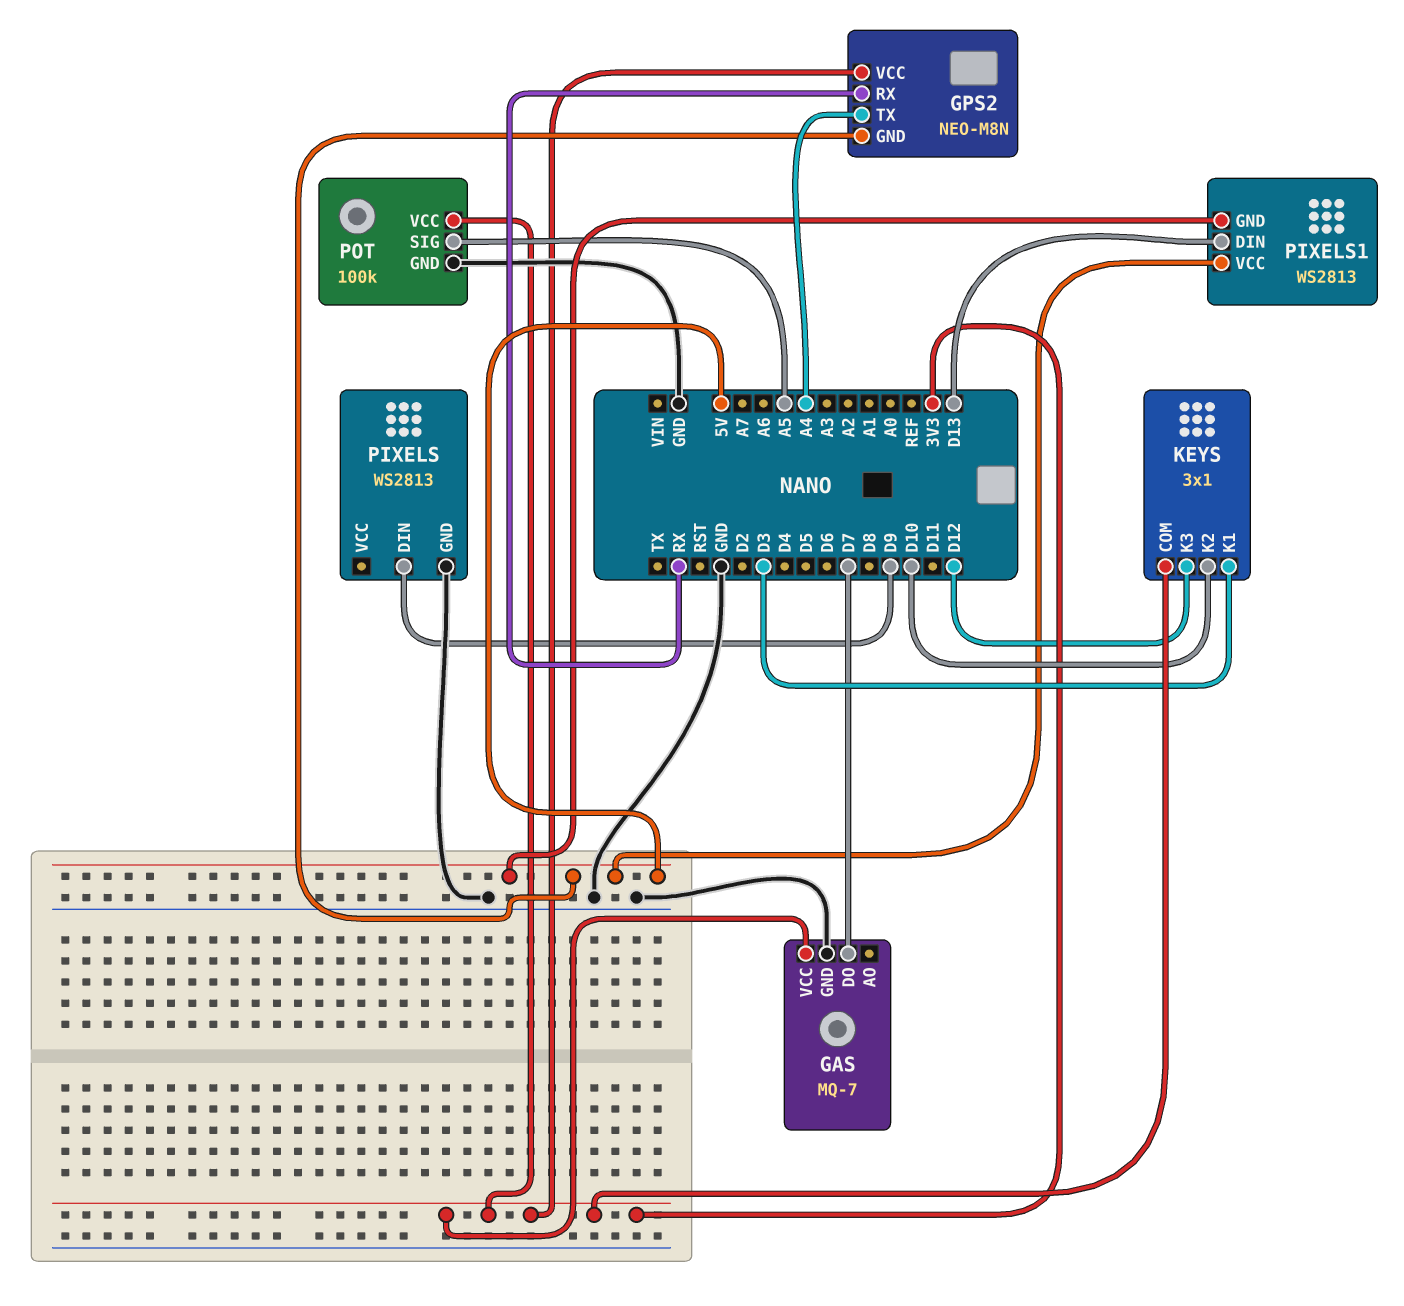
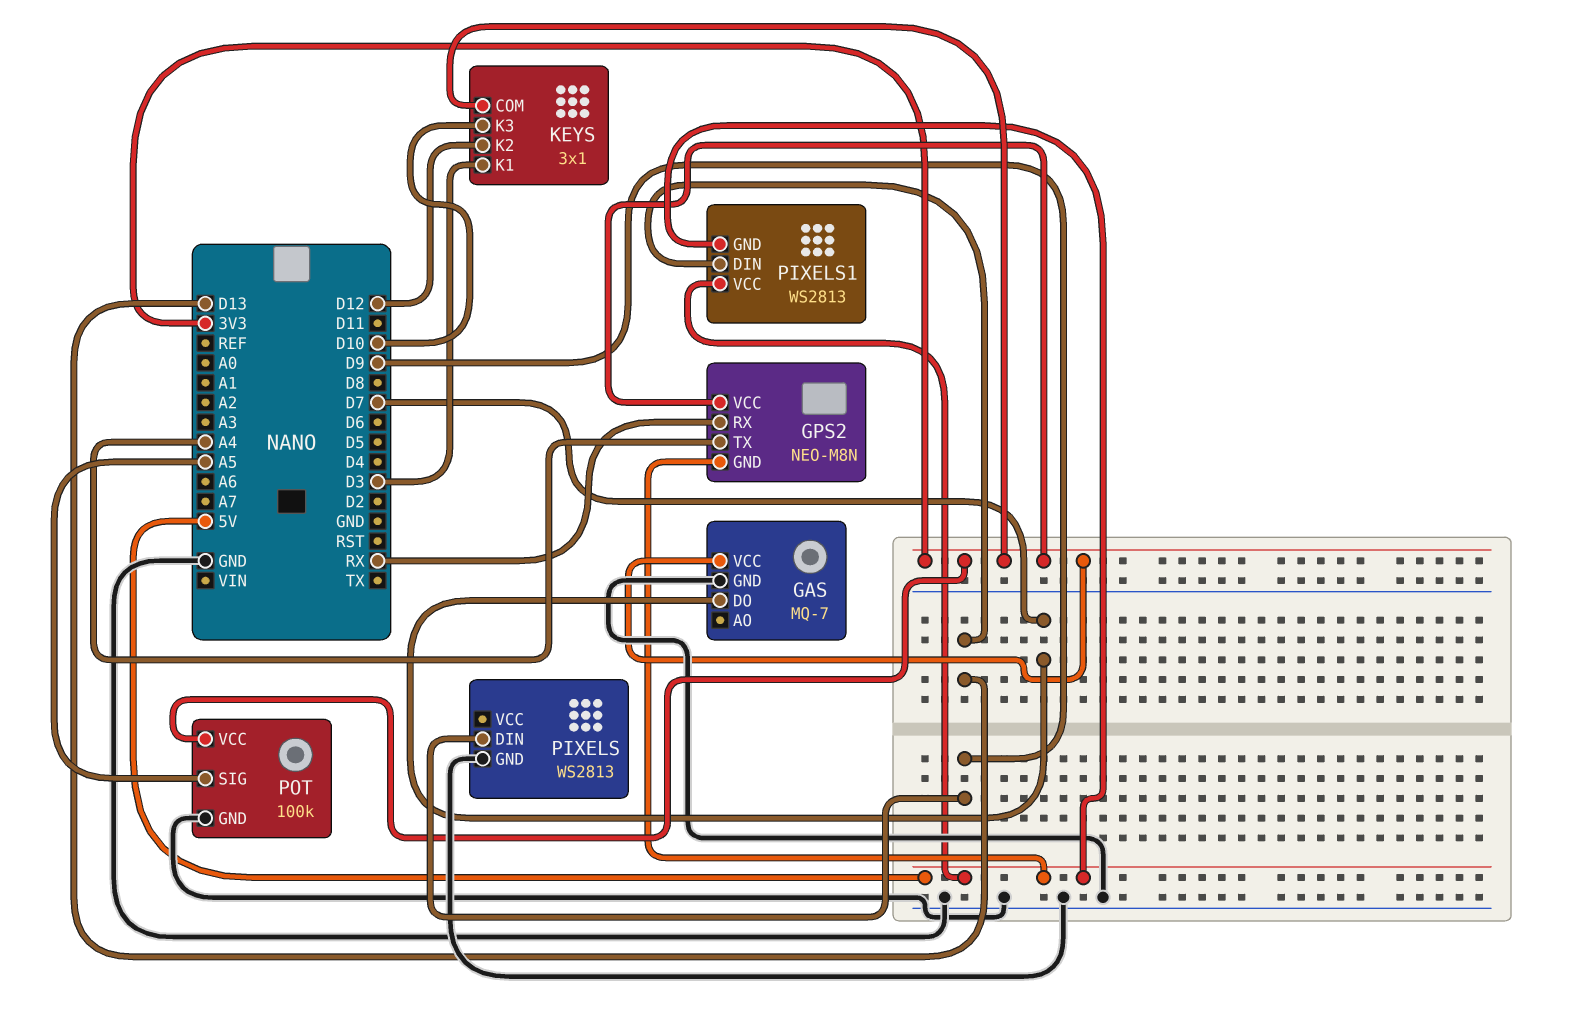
KEYS pin K2: D10 -> D12
KEYS pin K3: D12 -> D10

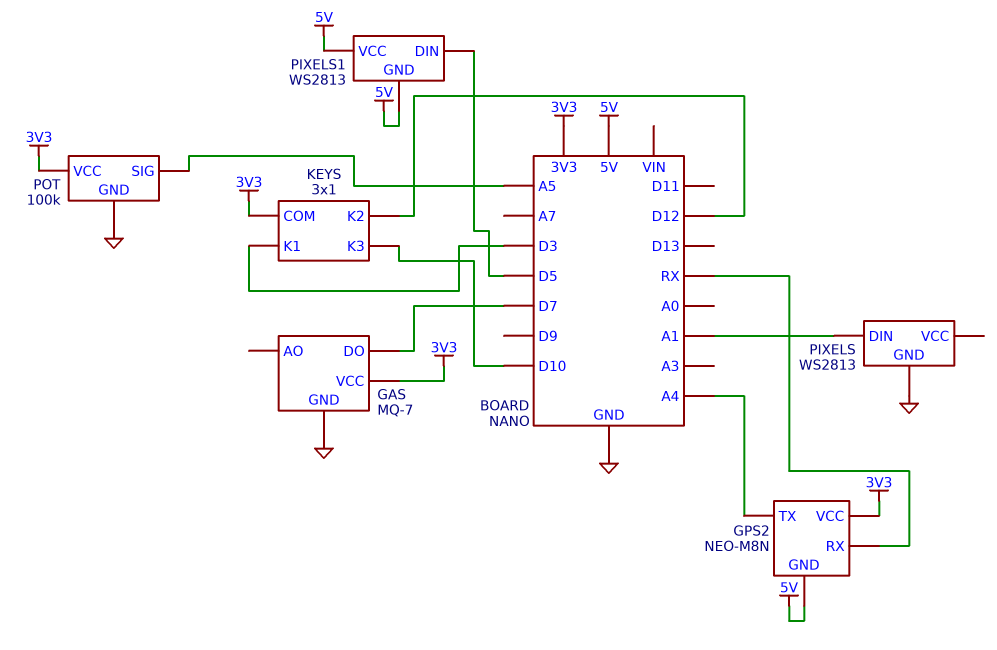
PIXELS pin DIN: D9 -> A1
PIXELS1 pin DIN: D13 -> D5

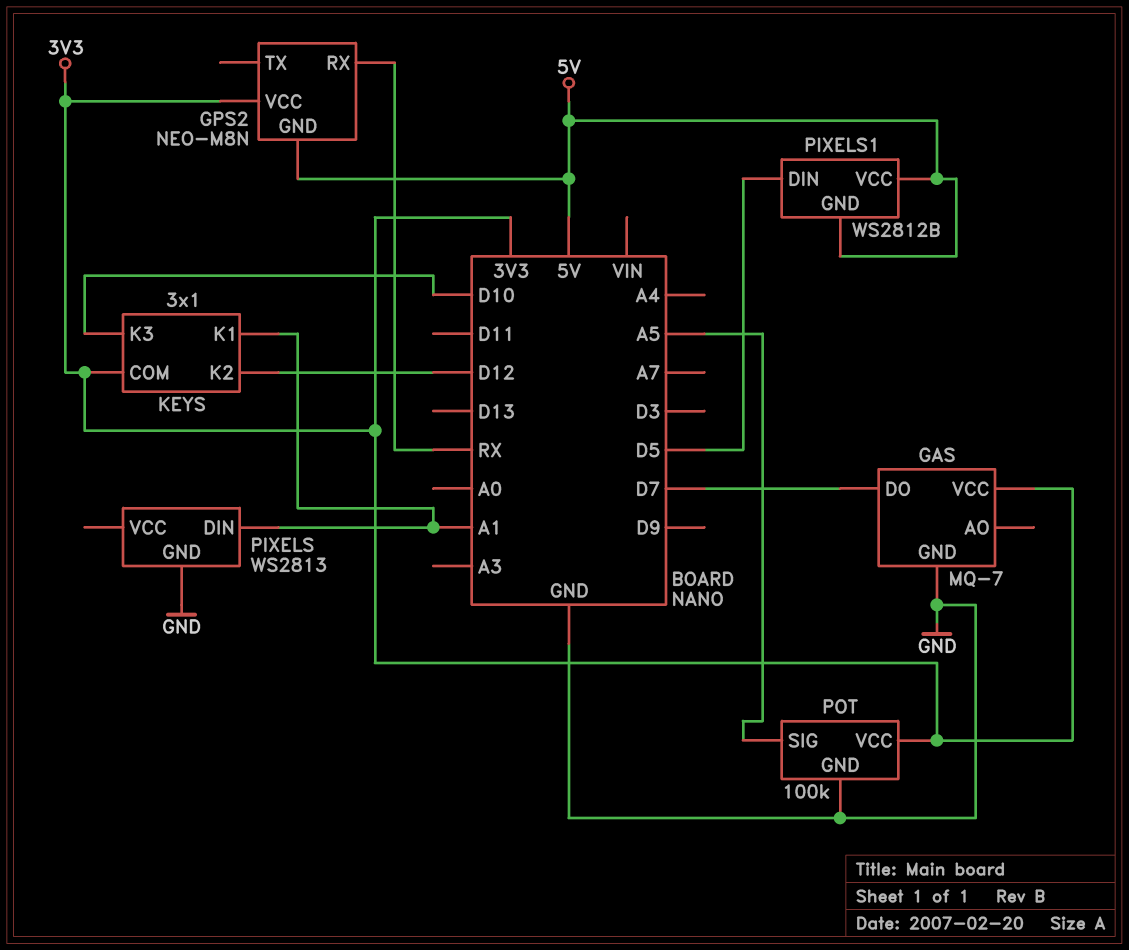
GPS2 pin TX: A4 -> none
KEYS pin K1: D3 -> A1
PIXELS1: WS2813 -> WS2812B

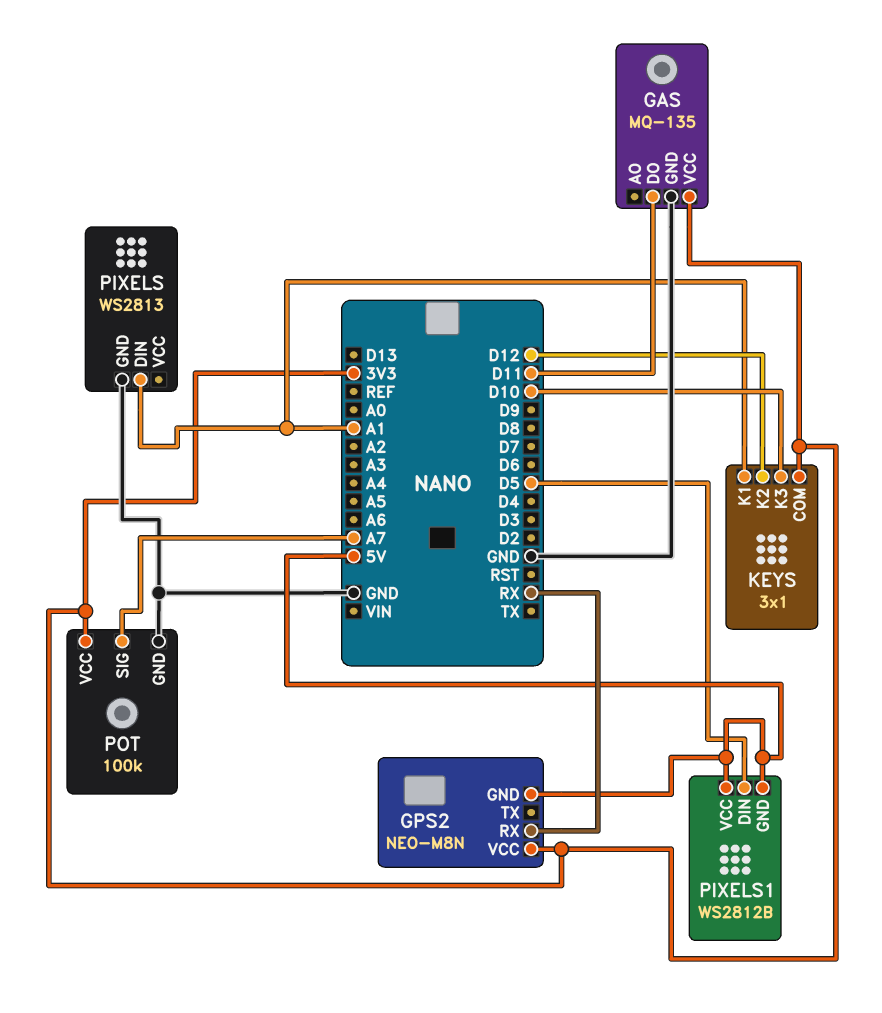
GAS: MQ-7 -> MQ-135
GAS pin DO: D7 -> D11
POT pin SIG: A5 -> A7

